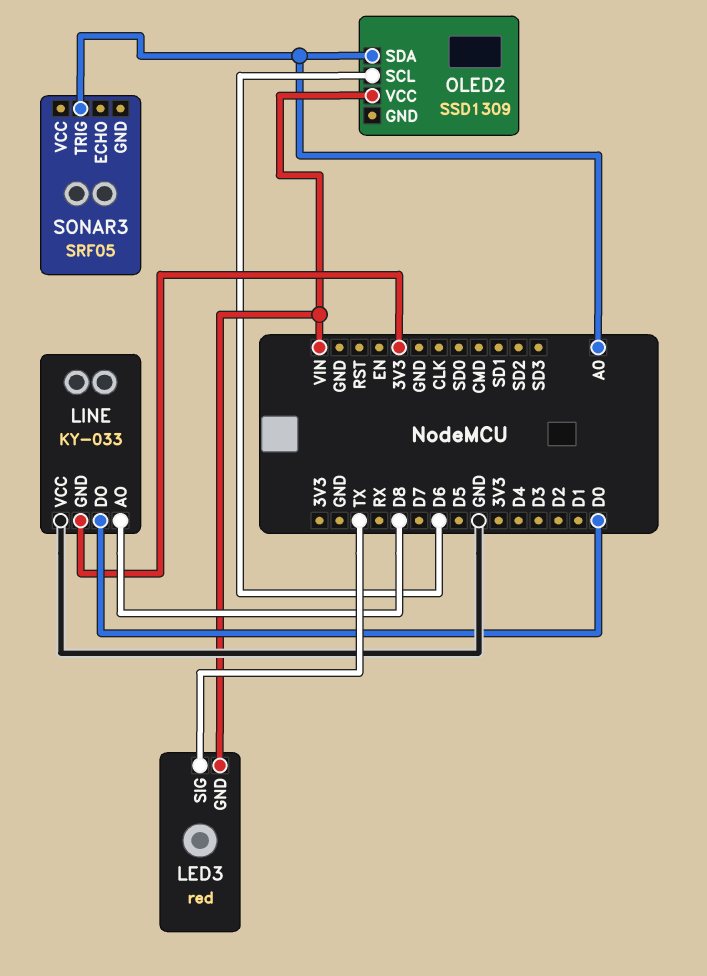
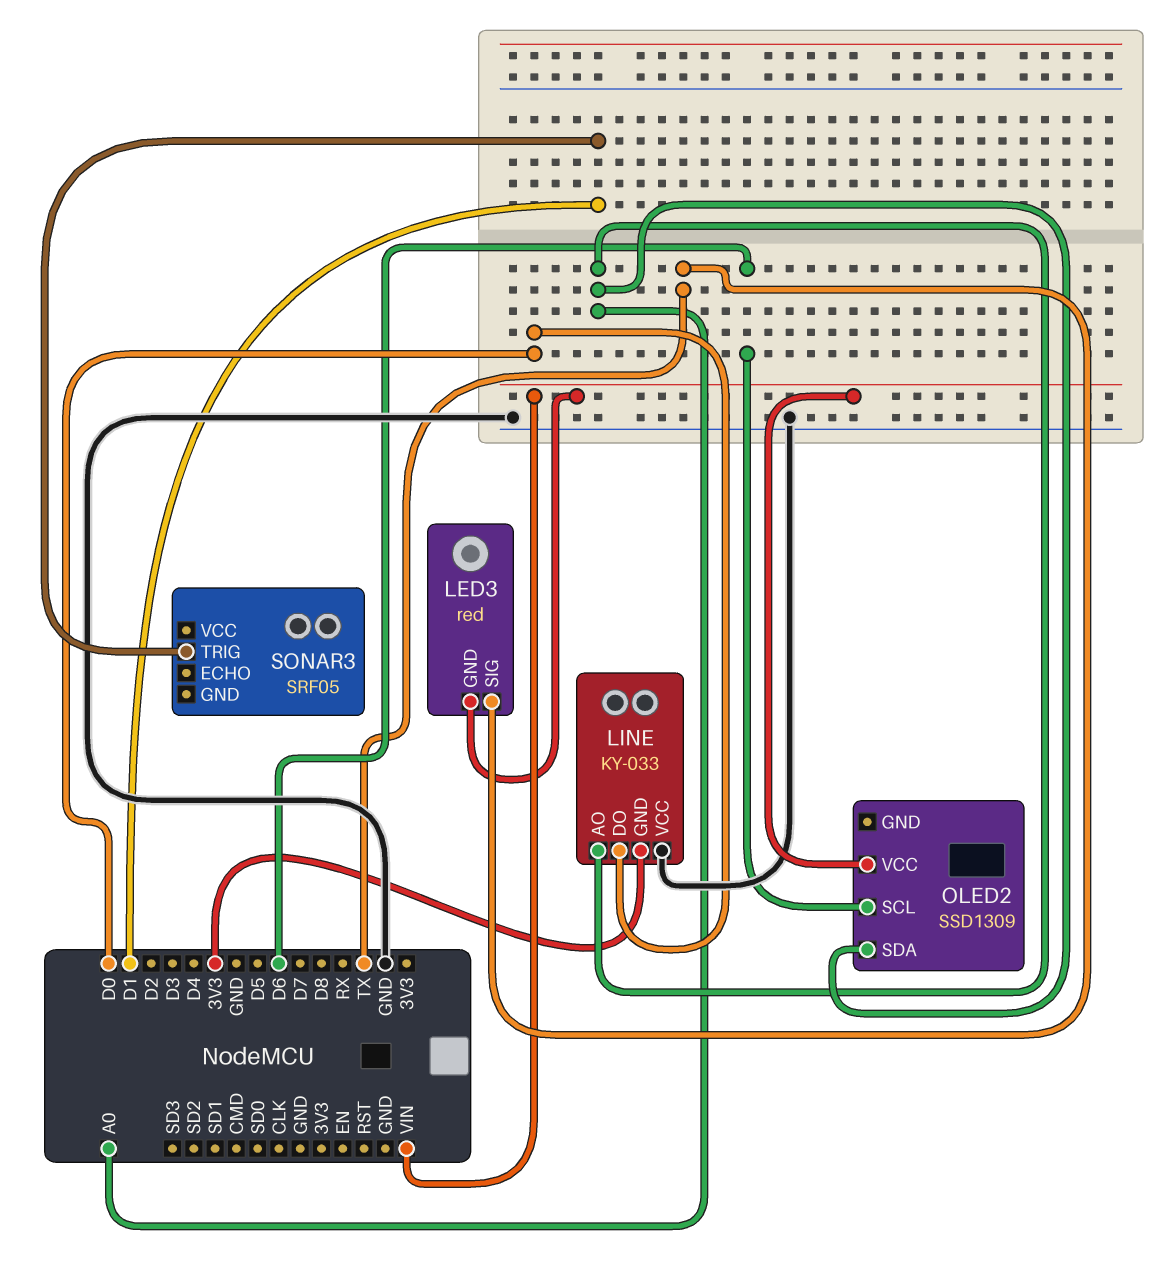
LINE pin AO: D8 -> A0
SONAR3 pin TRIG: A0 -> D1

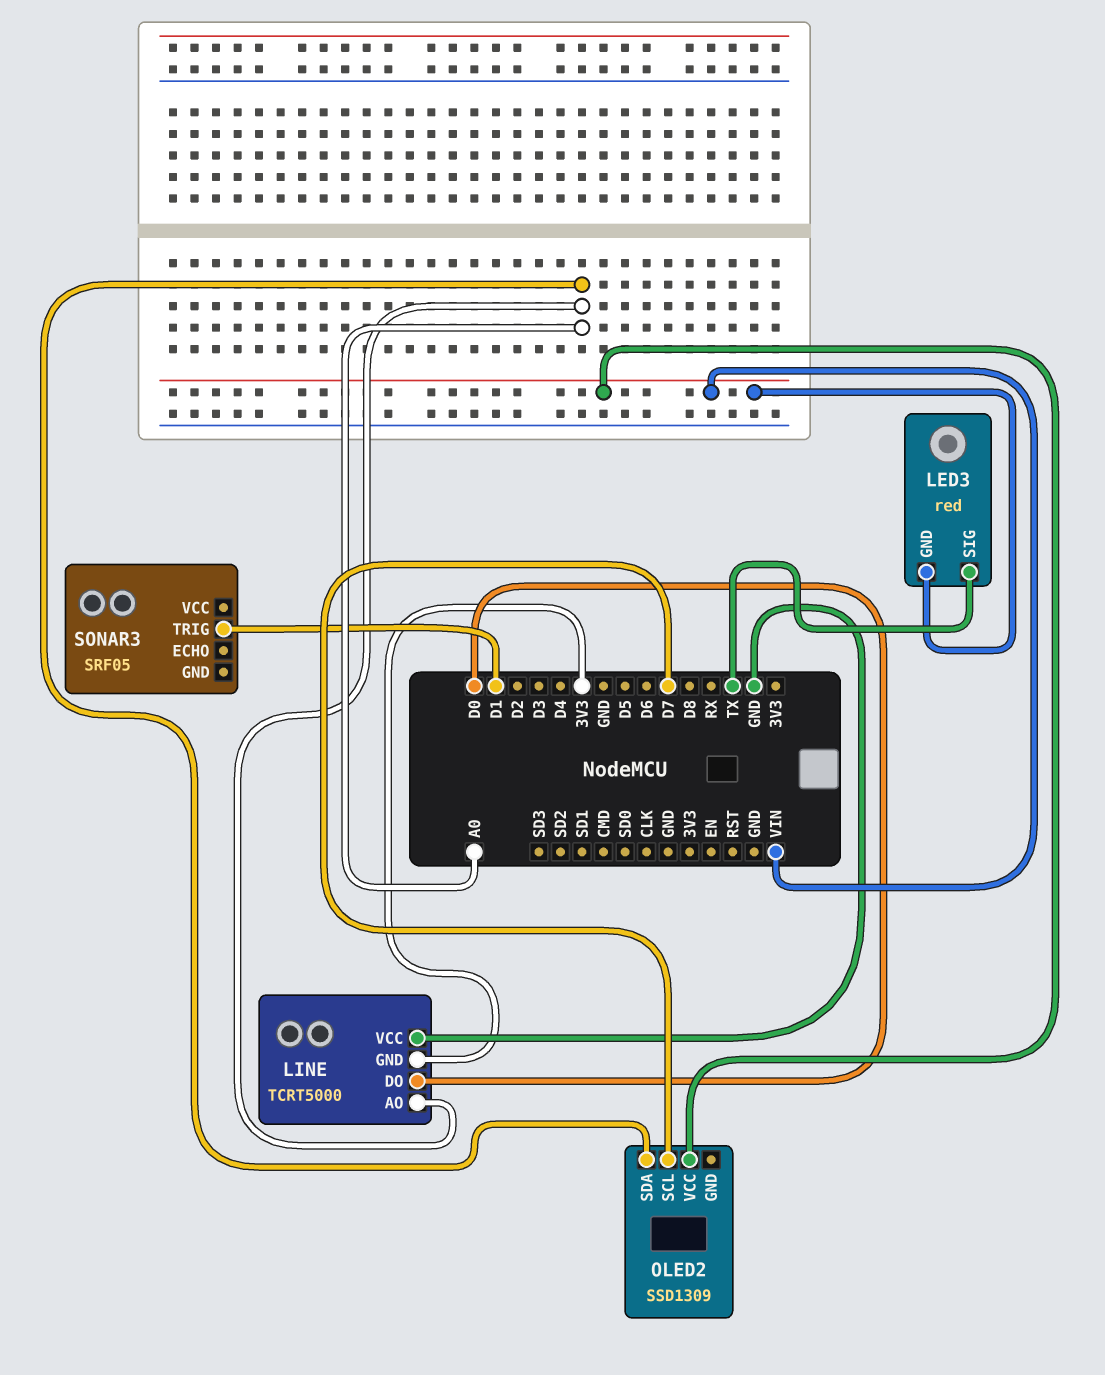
LINE: KY-033 -> TCRT5000
OLED2 pin SCL: D6 -> D7

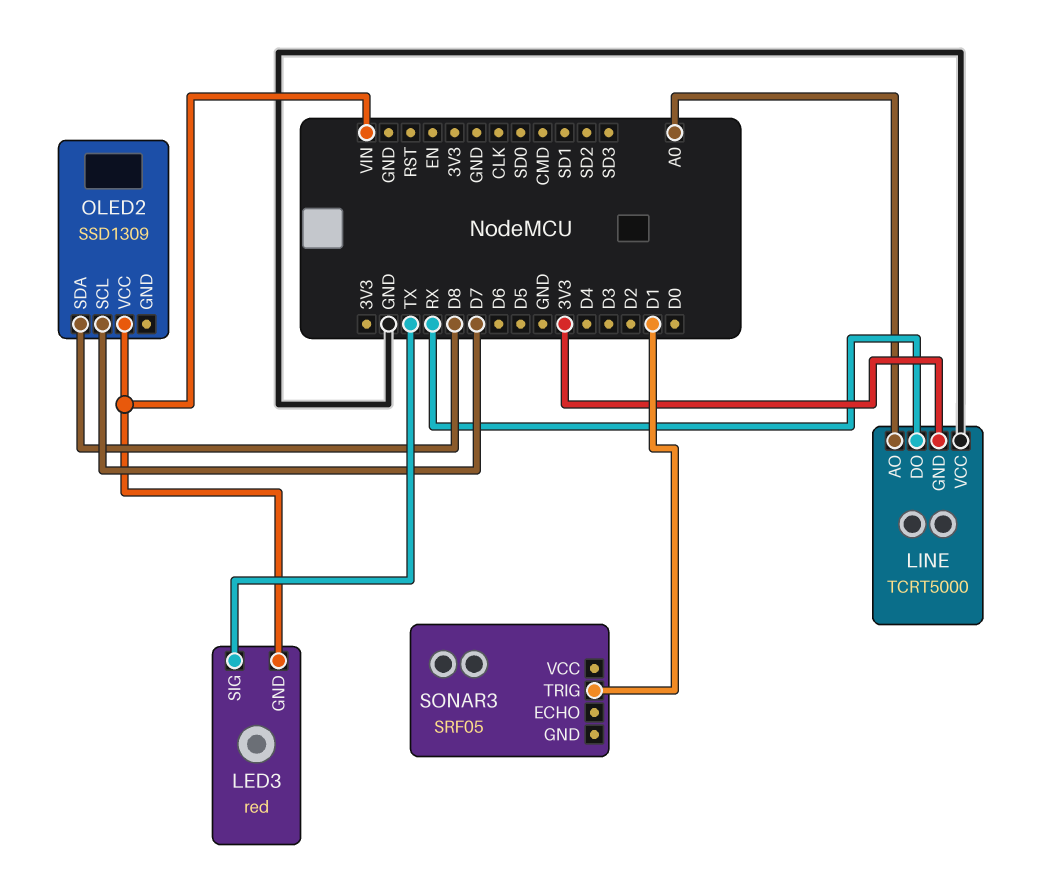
LINE pin DO: D0 -> RX
OLED2 pin SDA: A0 -> D8

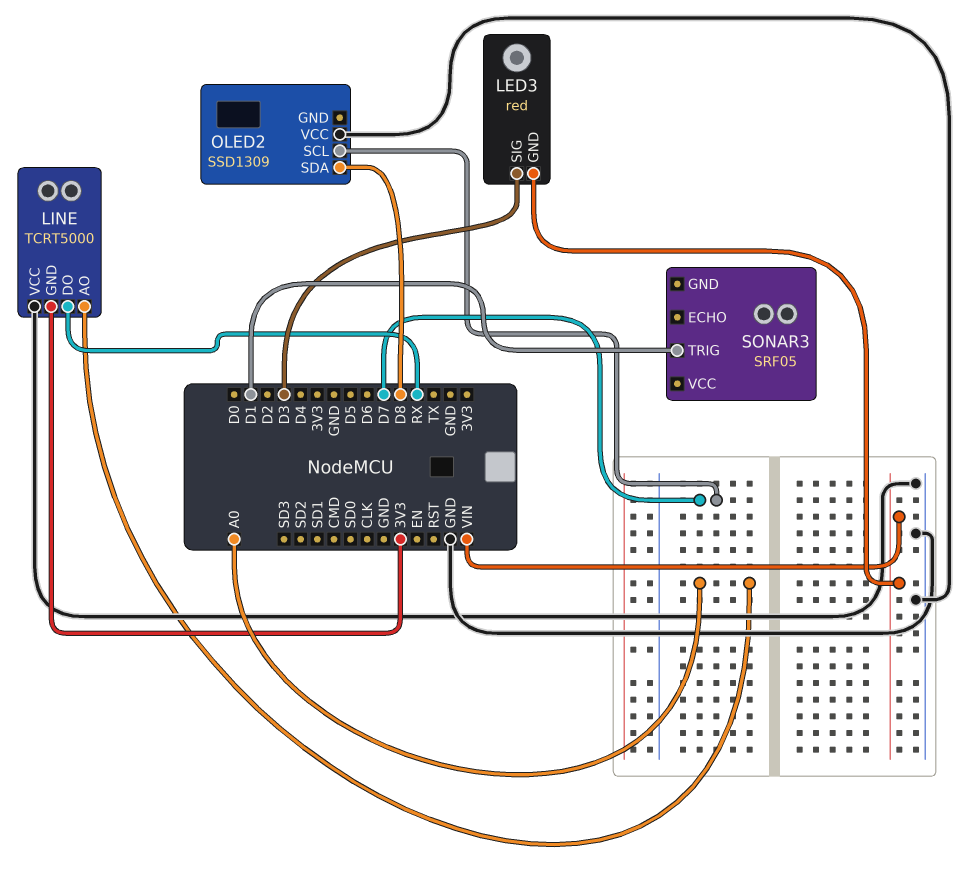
LED3 pin SIG: TX -> D3
OLED2 pin VCC: VIN -> GND

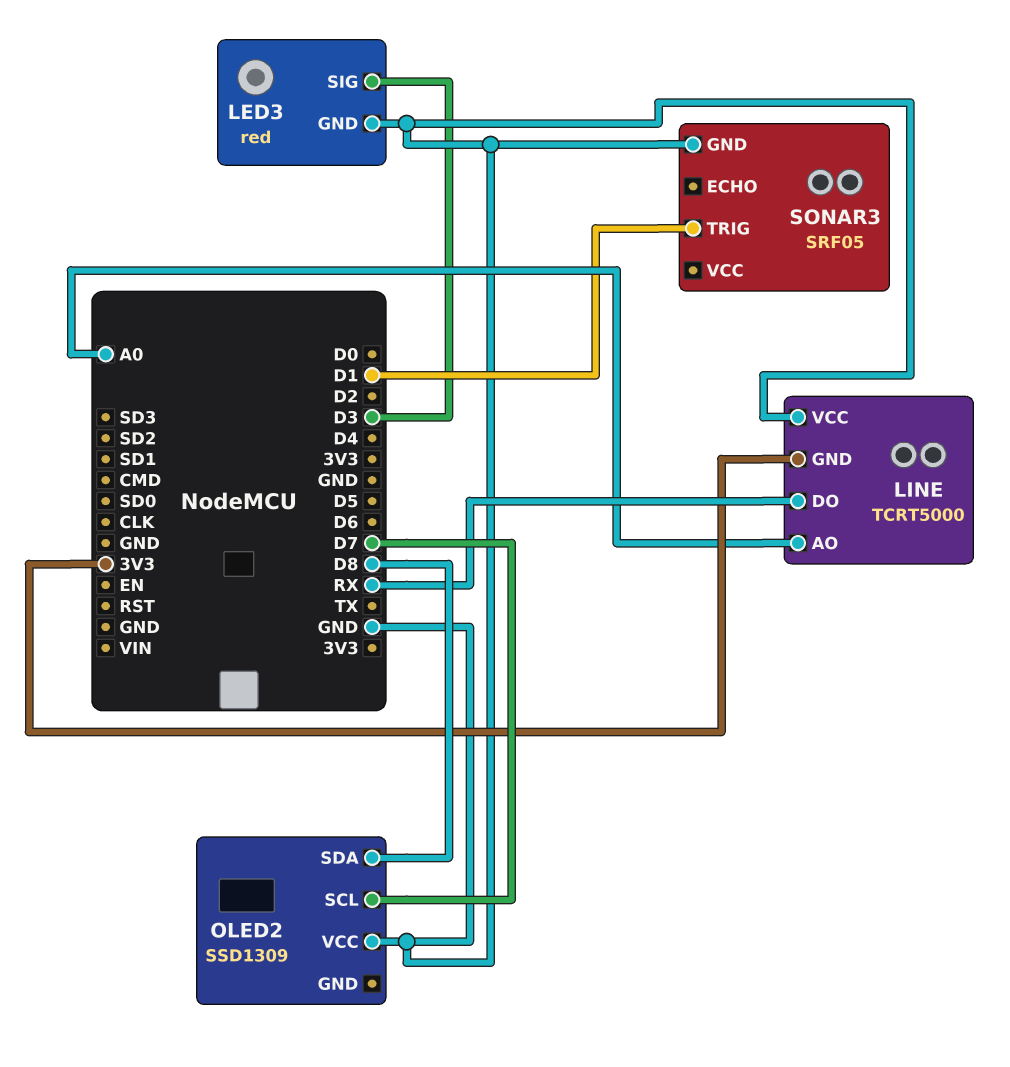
LED3 pin GND: VIN -> GND
SONAR3 pin GND: none -> GND

